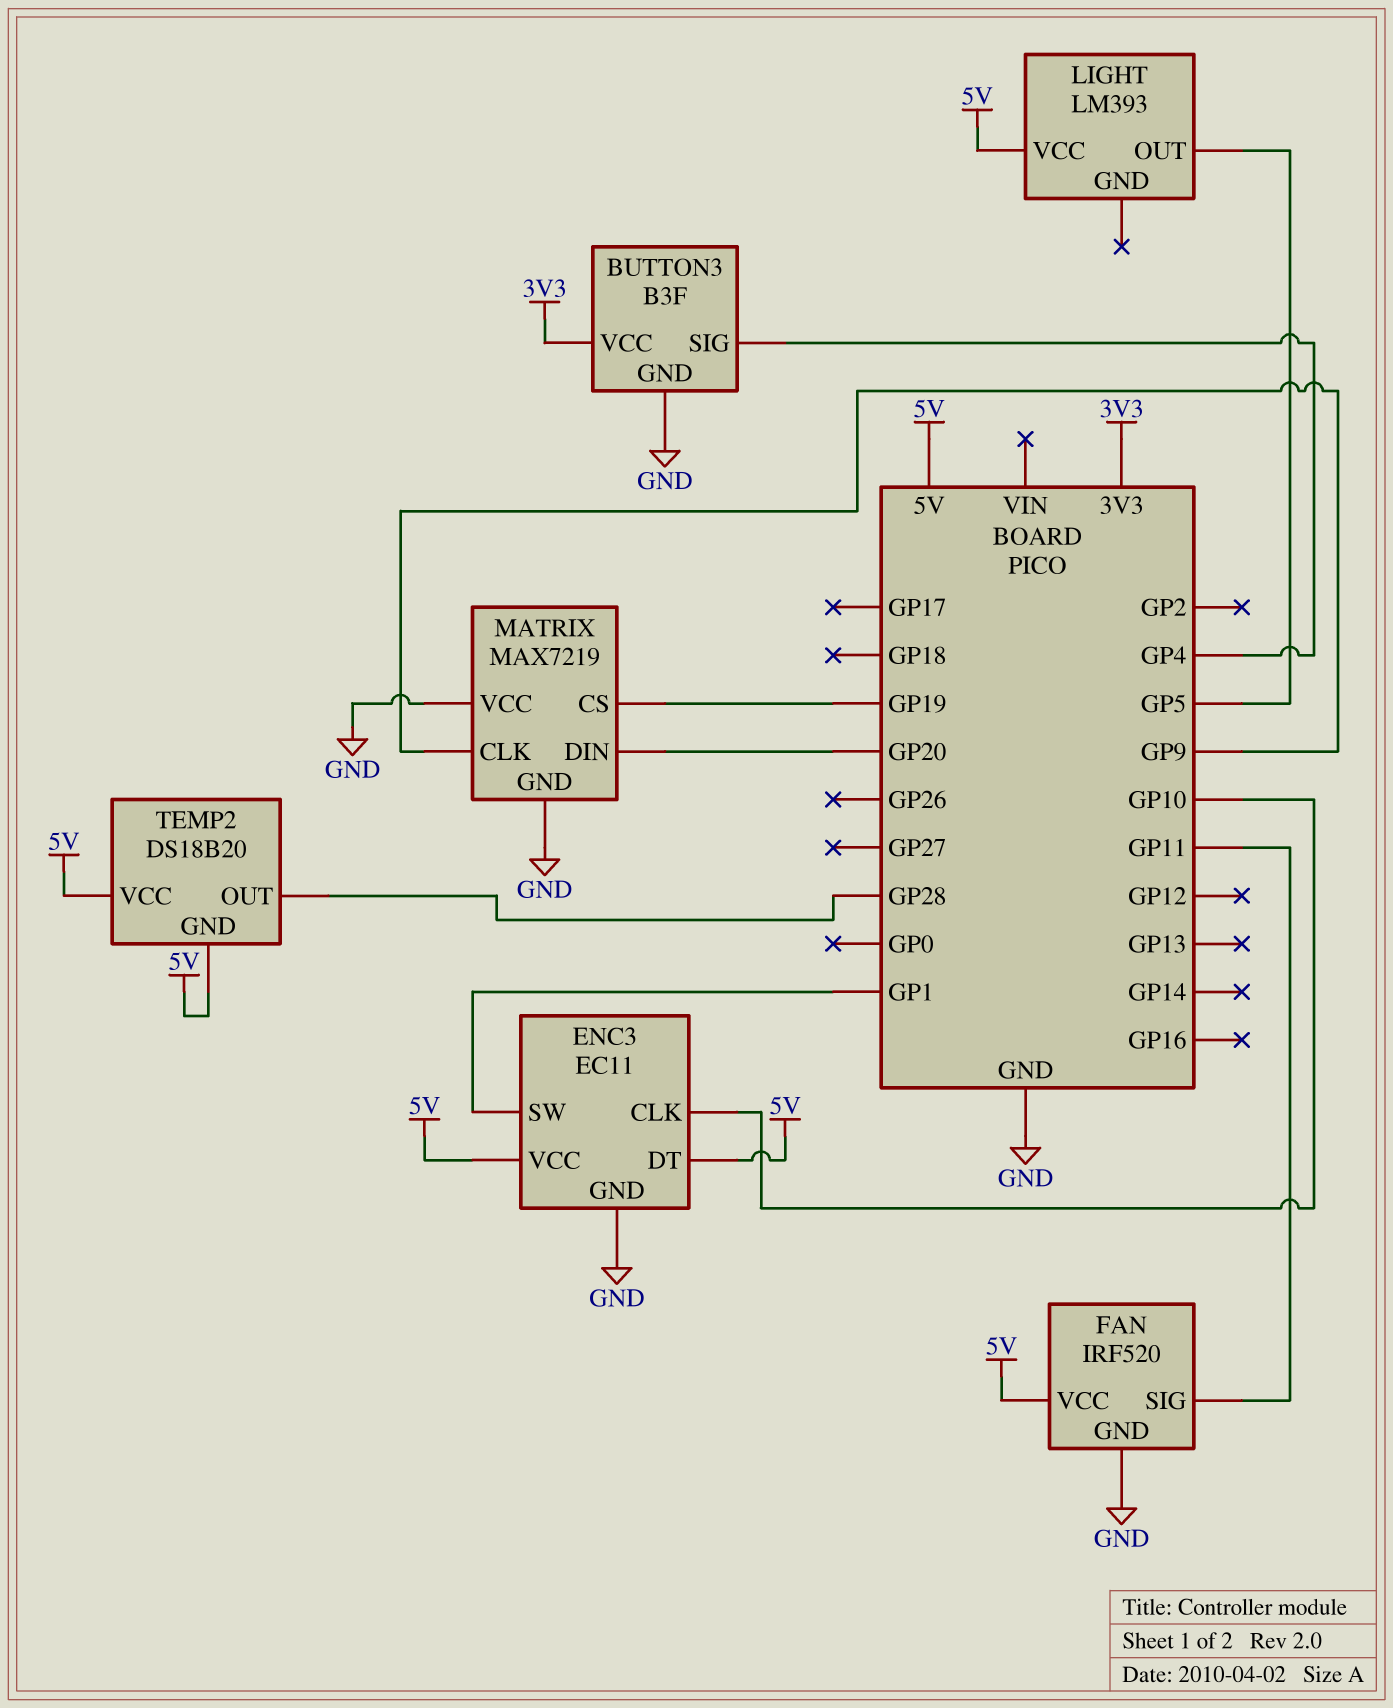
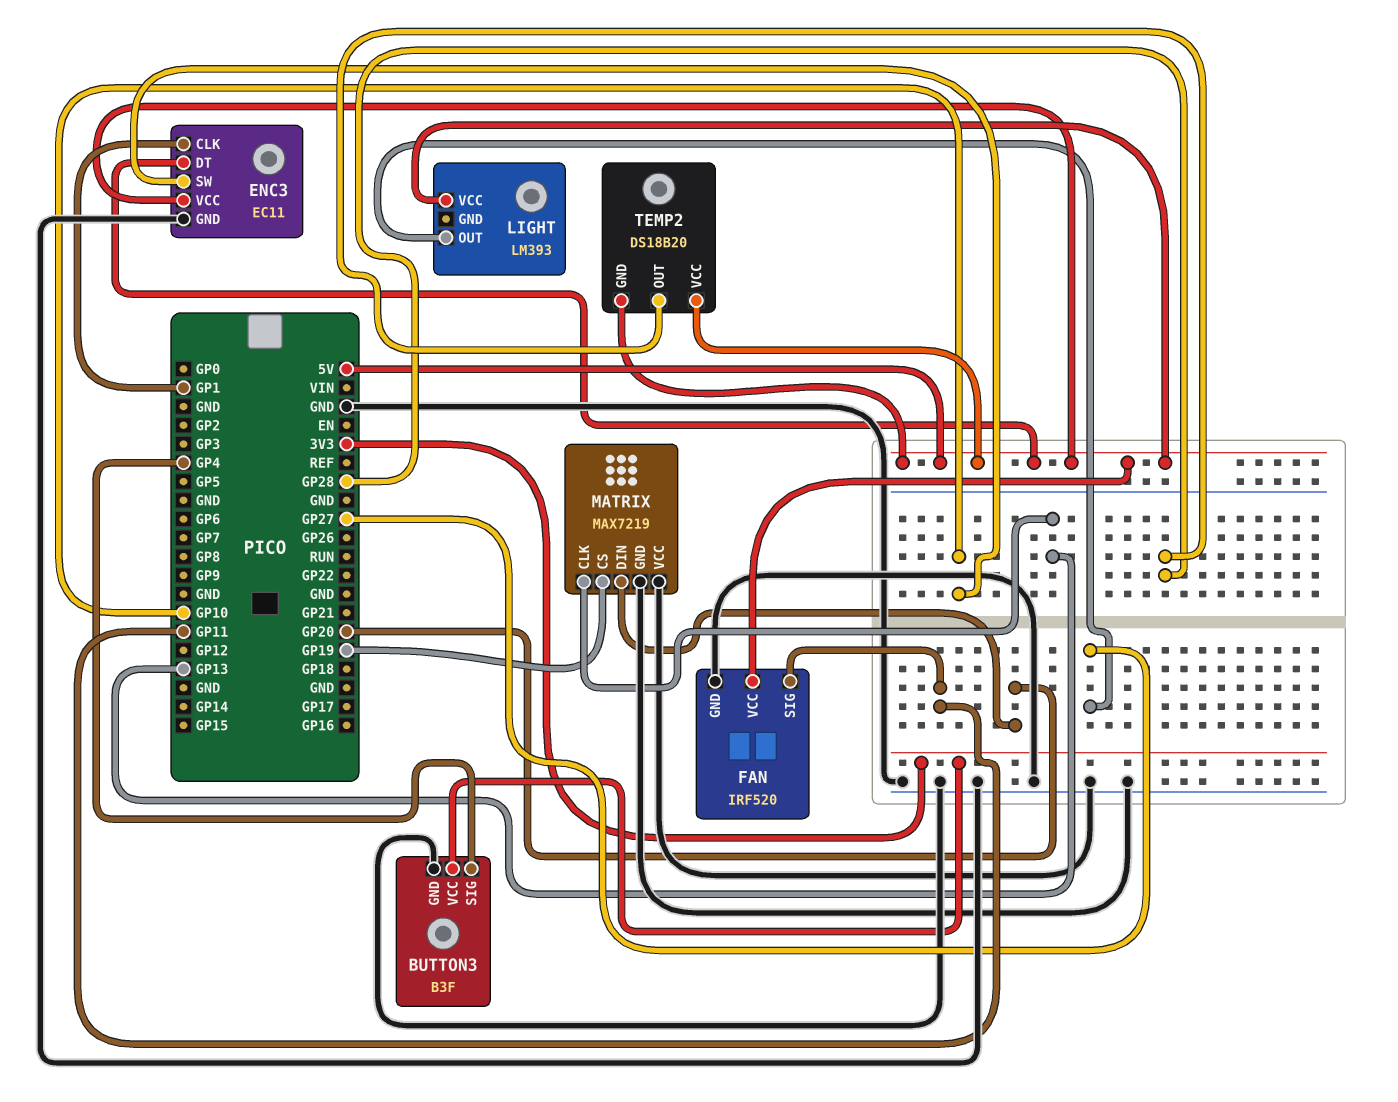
ENC3 pin CLK: GP10 -> GP1
ENC3 pin SW: GP1 -> GP10
LIGHT pin OUT: GP5 -> GP27
MATRIX pin CLK: GP9 -> GP13

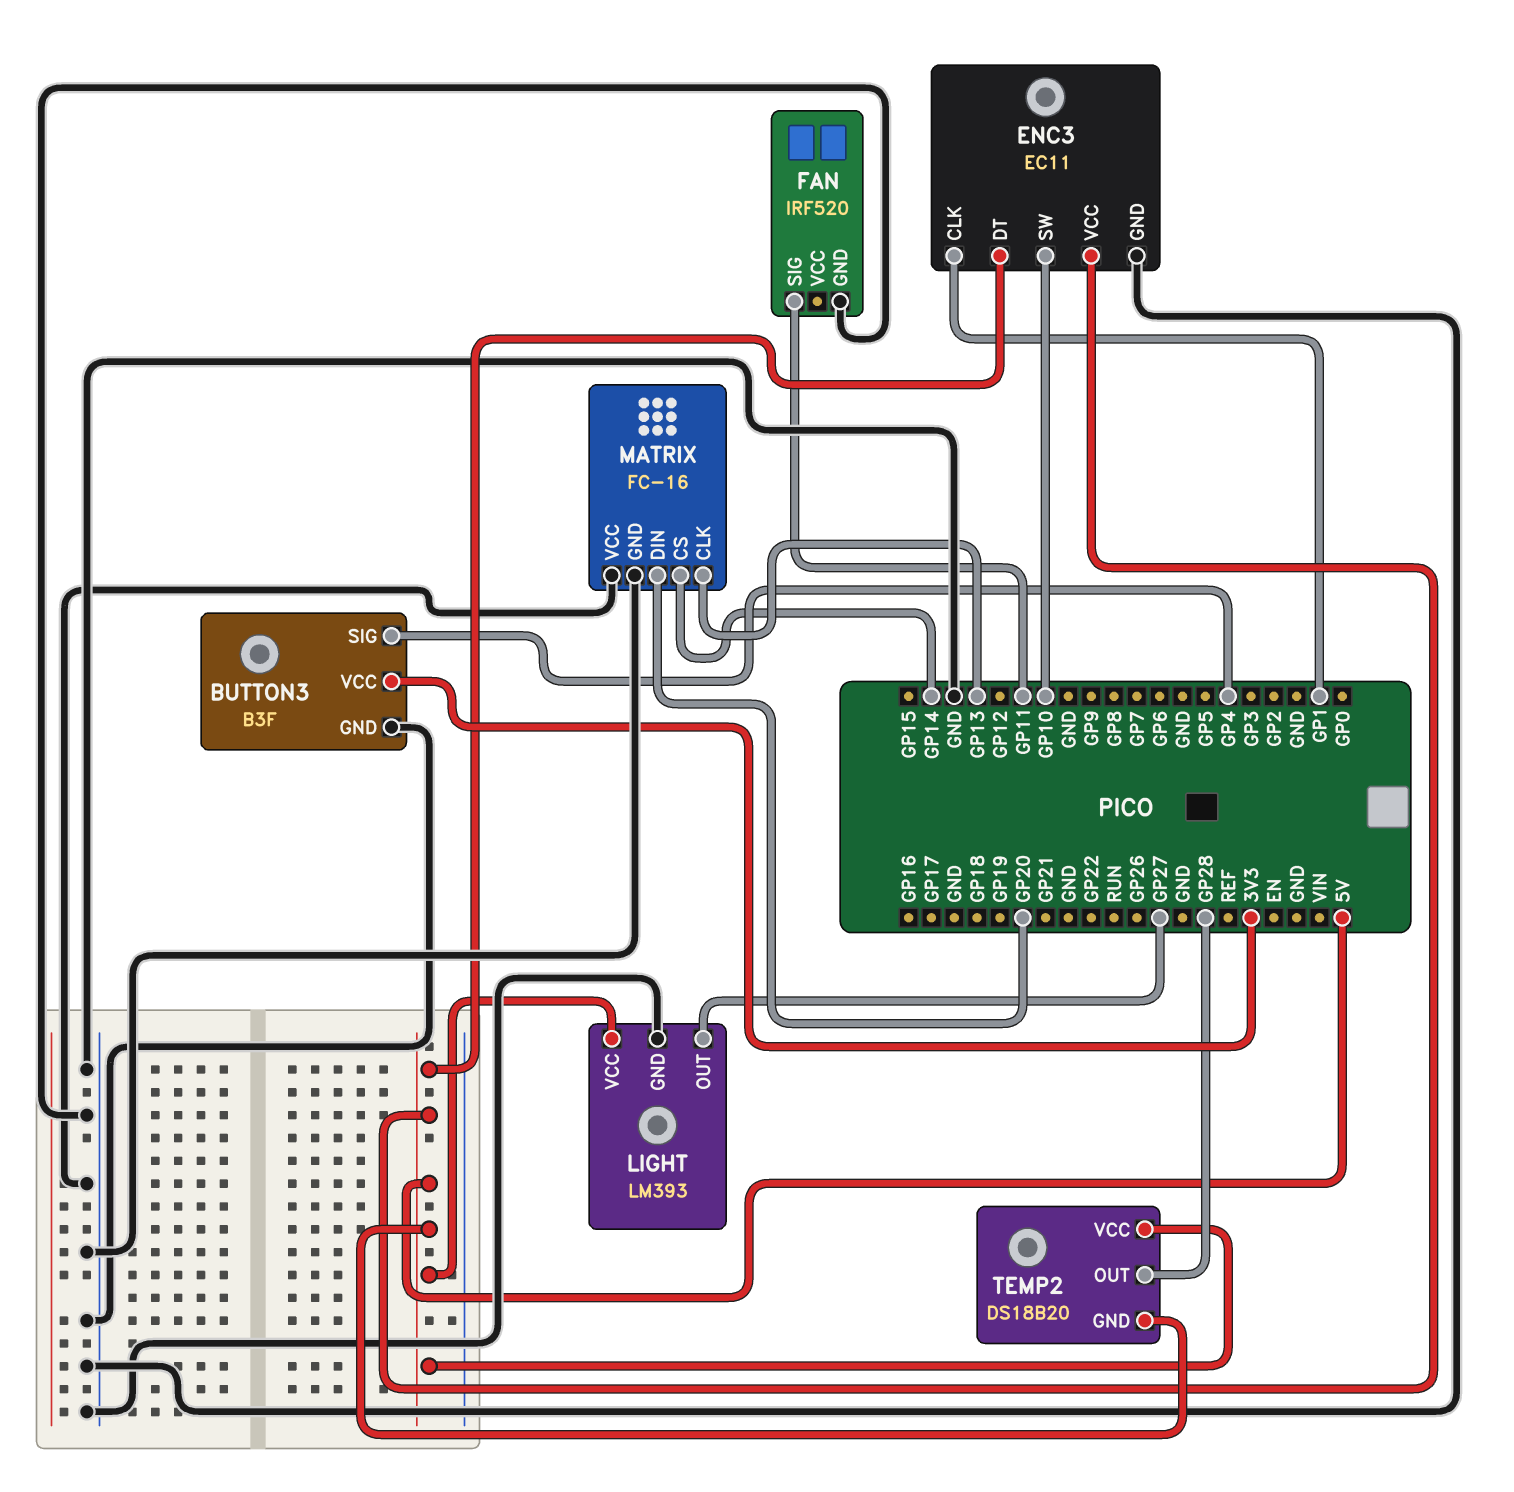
FAN pin VCC: 5V -> none
LIGHT pin GND: none -> GND
MATRIX: MAX7219 -> FC-16
MATRIX pin CS: GP19 -> GP14

